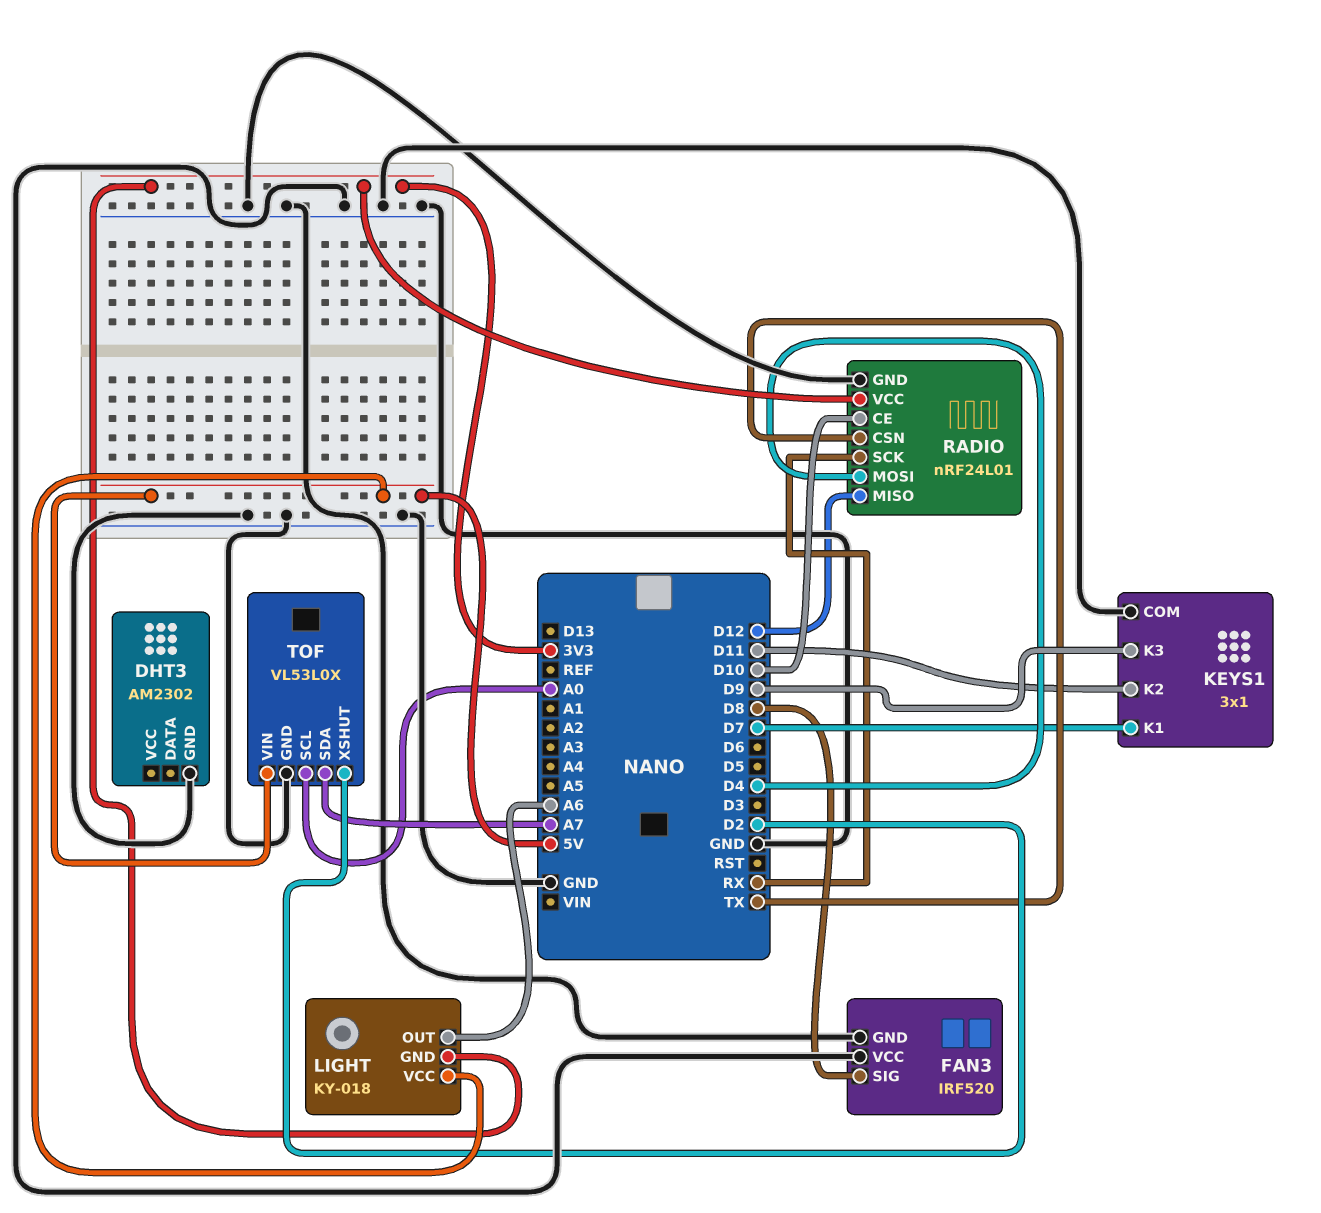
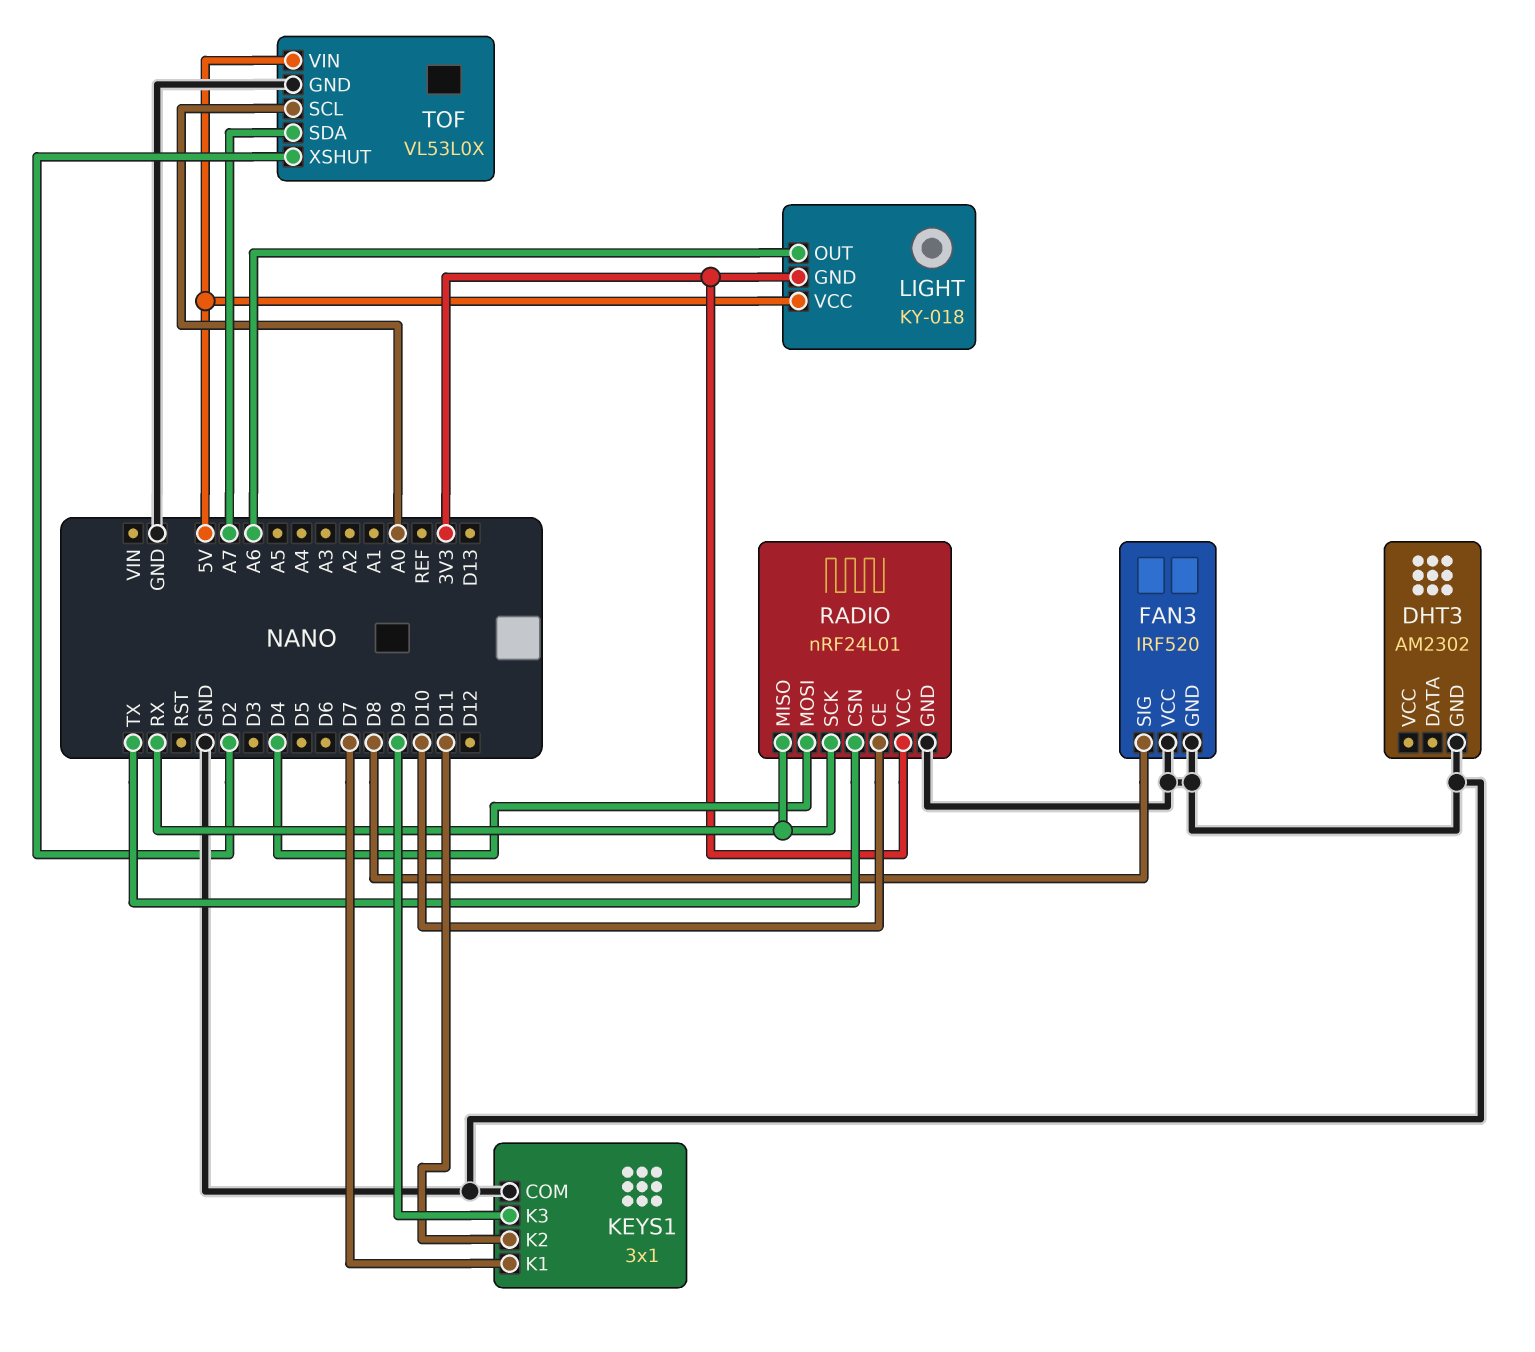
RADIO pin MISO: D12 -> RX

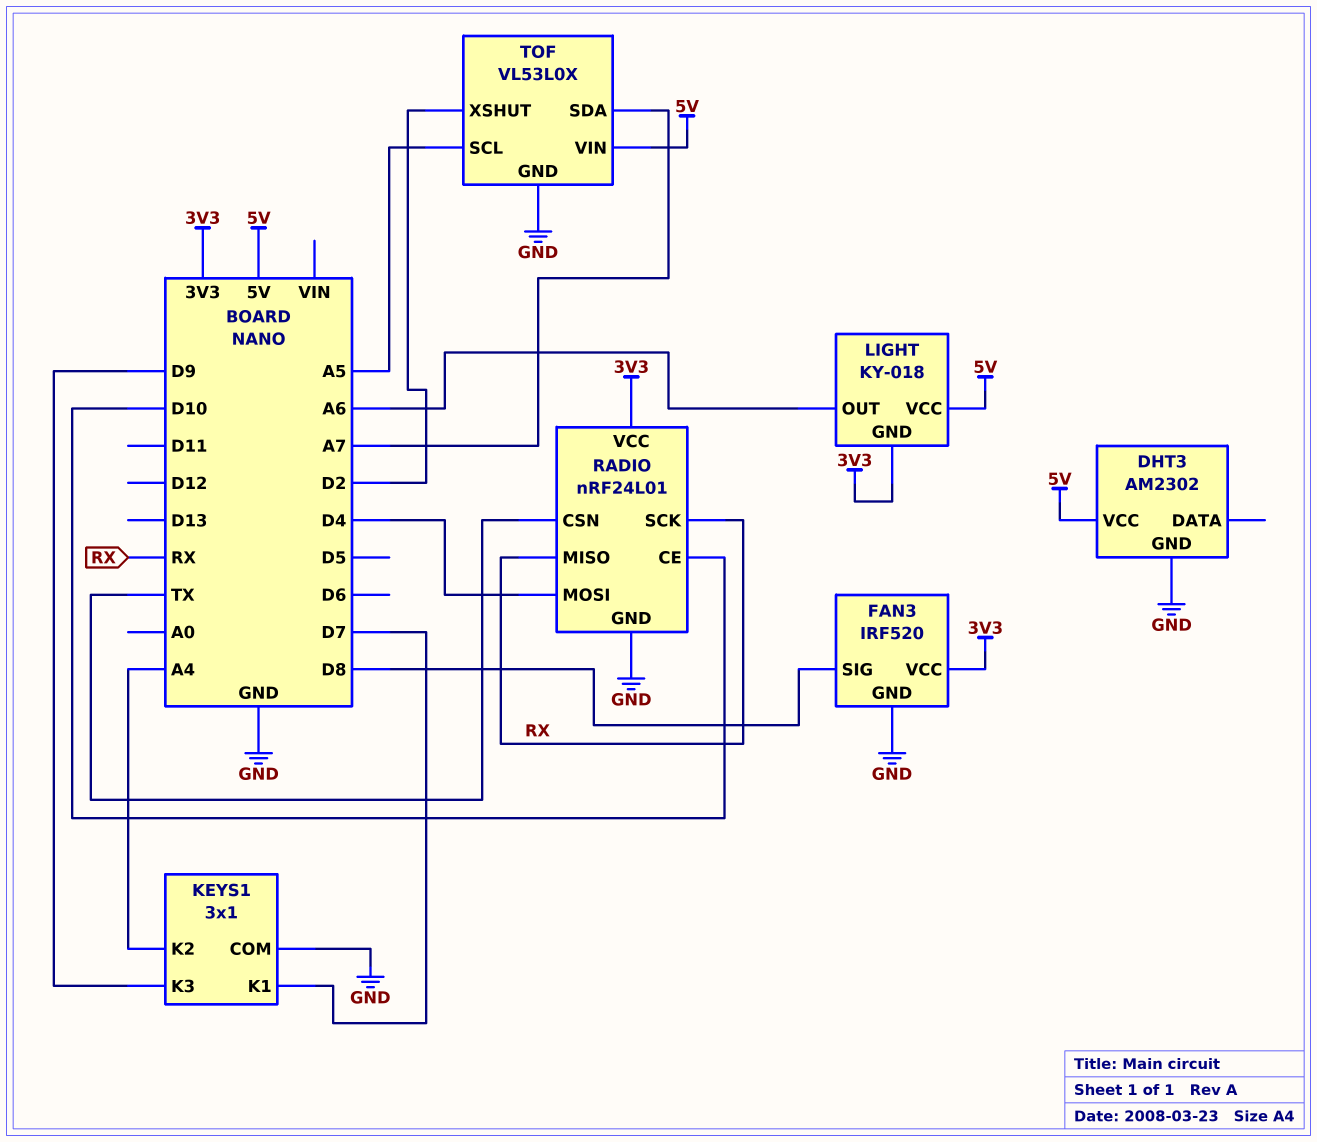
DHT3 pin VCC: none -> 5V
FAN3 pin VCC: GND -> 3V3
KEYS1 pin K2: D11 -> A4
TOF pin SCL: A0 -> A5

